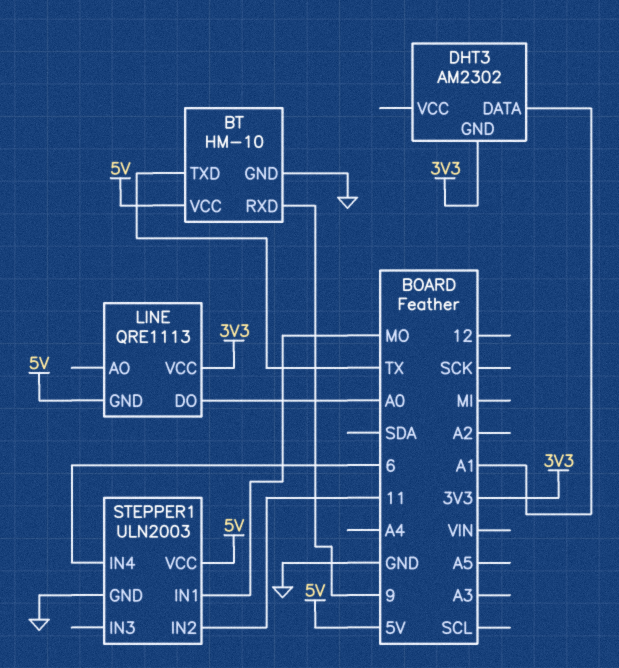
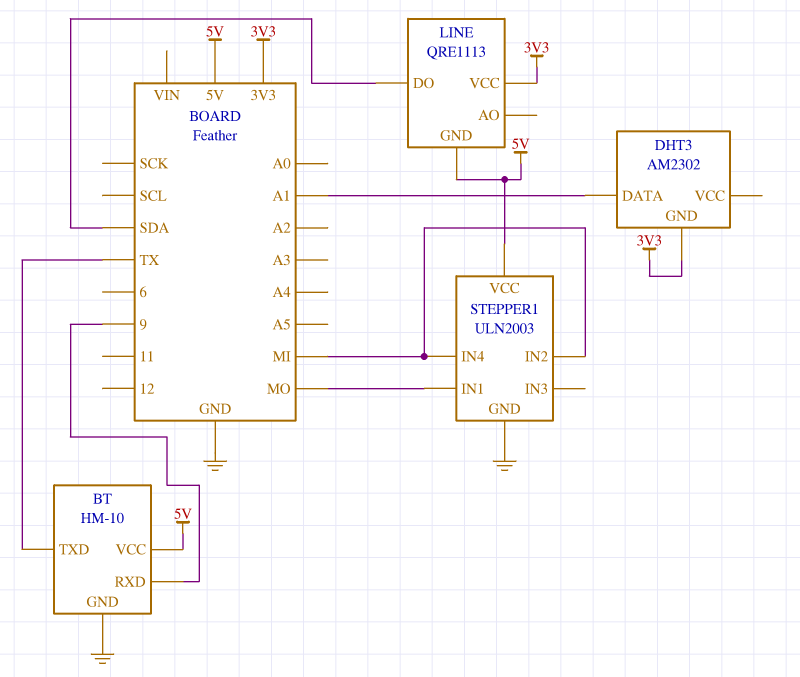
LINE pin DO: A0 -> SDA
STEPPER1 pin IN2: 11 -> MI
STEPPER1 pin IN4: 6 -> MI

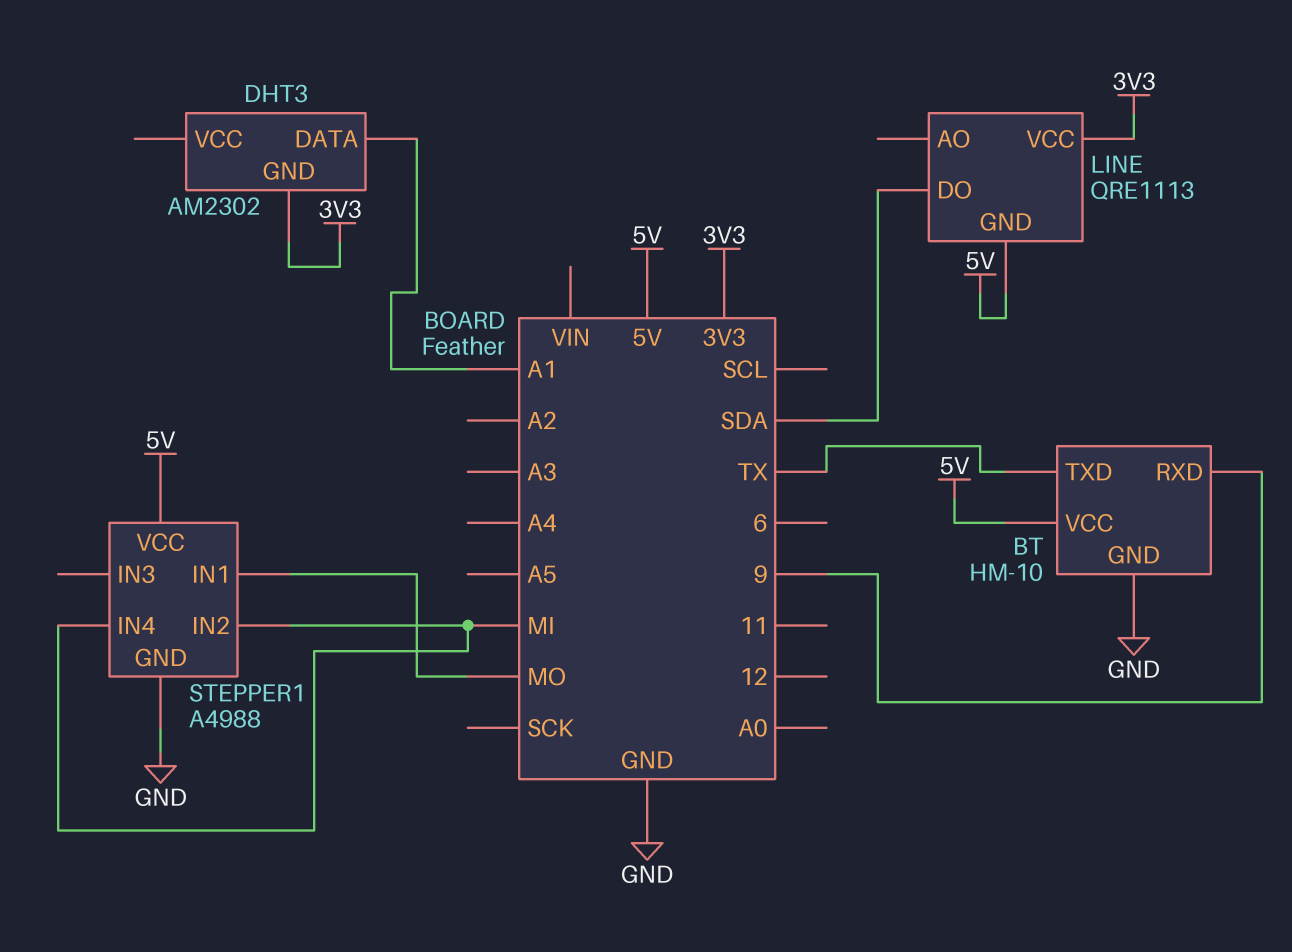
STEPPER1: ULN2003 -> A4988

